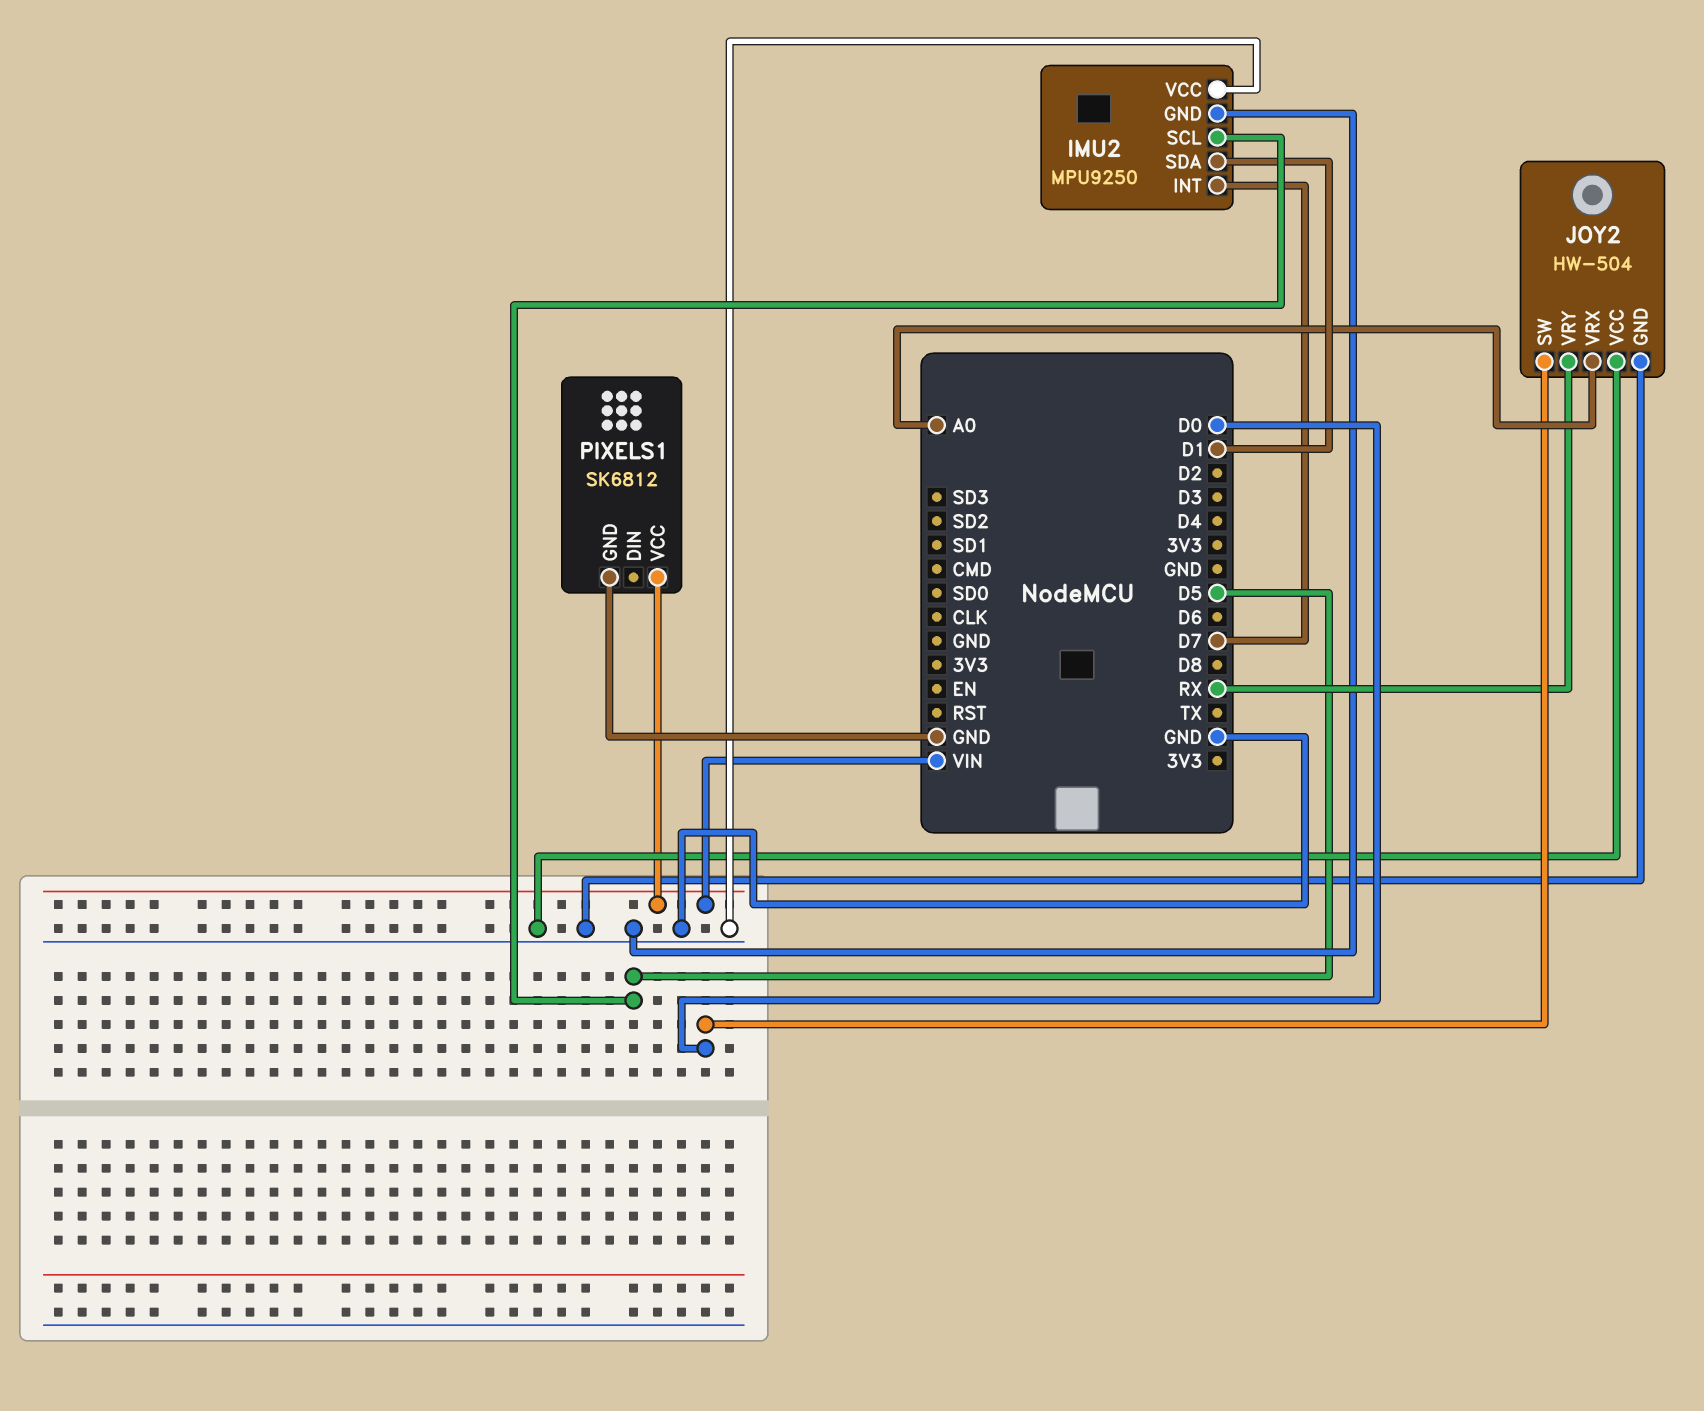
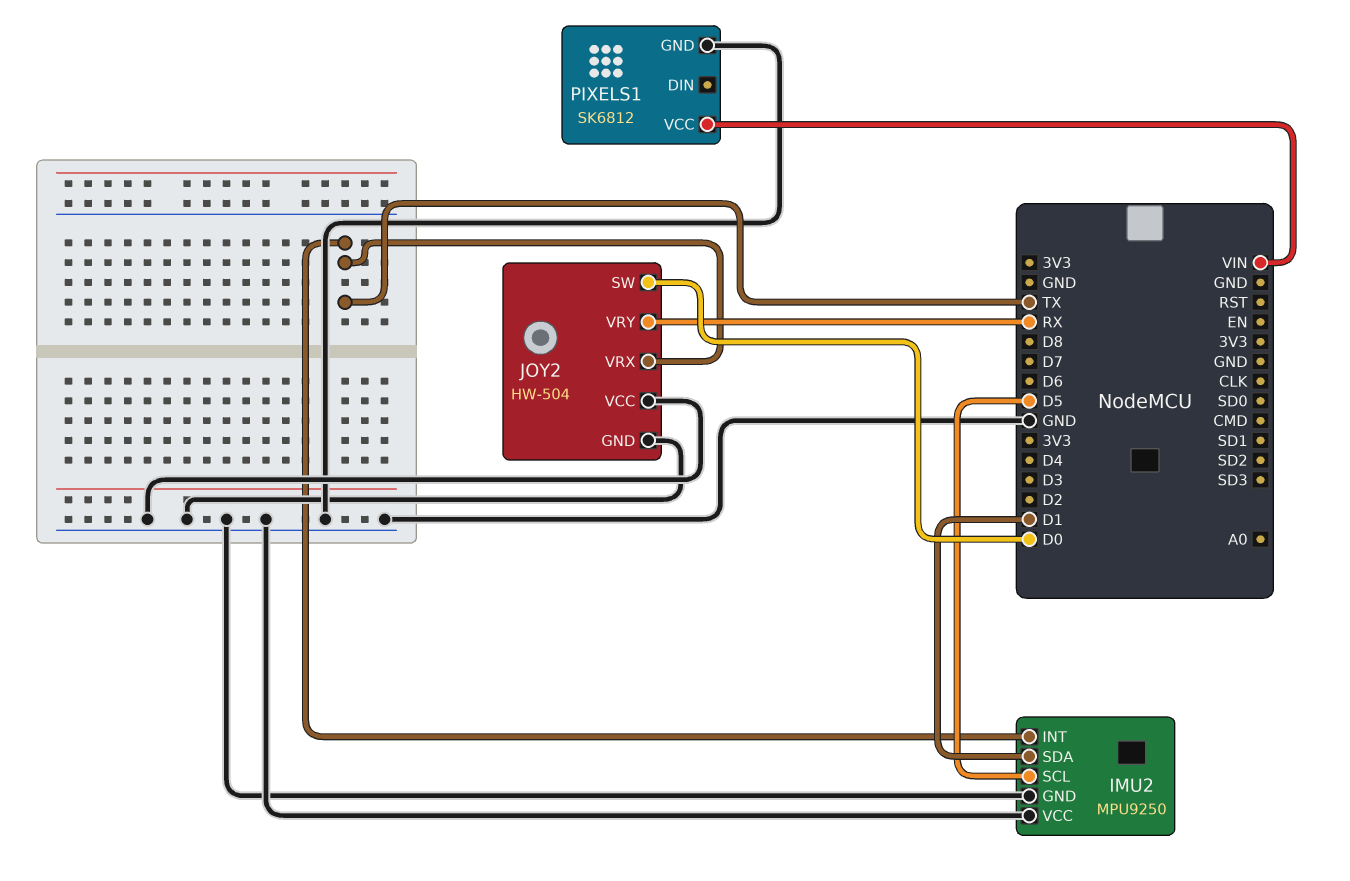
IMU2 pin INT: D7 -> TX
JOY2 pin VRX: A0 -> TX

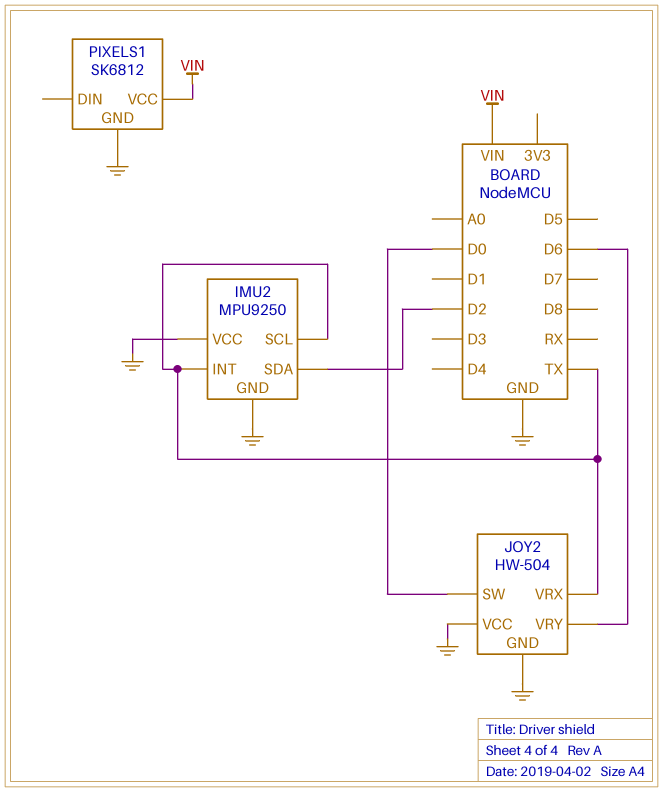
IMU2 pin SCL: D5 -> TX
IMU2 pin SDA: D1 -> D2
JOY2 pin VRY: RX -> D6

